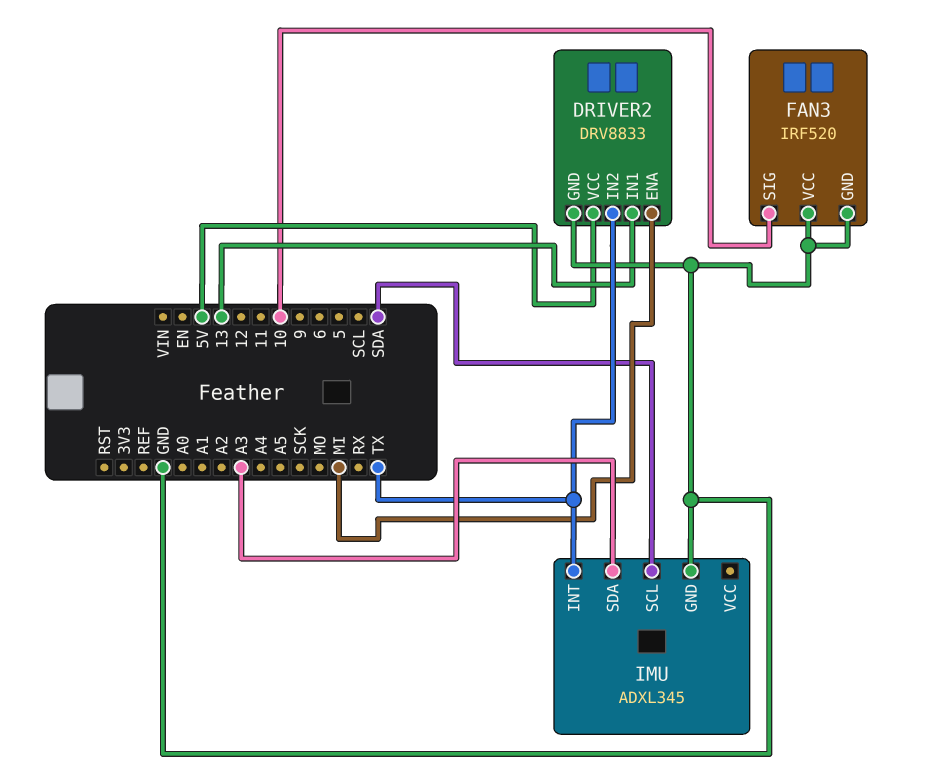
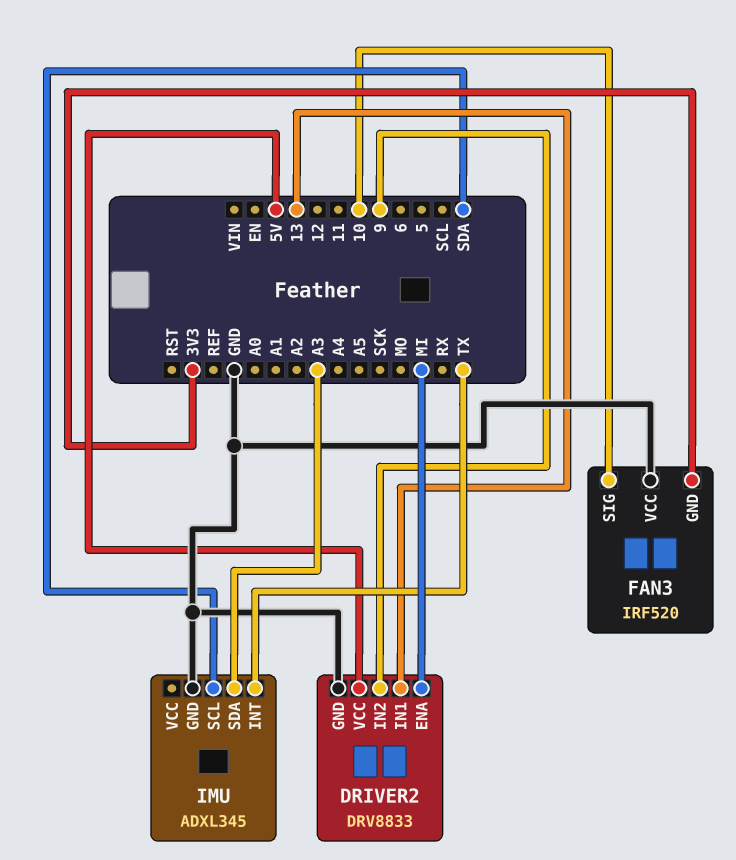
DRIVER2 pin IN2: TX -> 9
FAN3 pin GND: GND -> 3V3

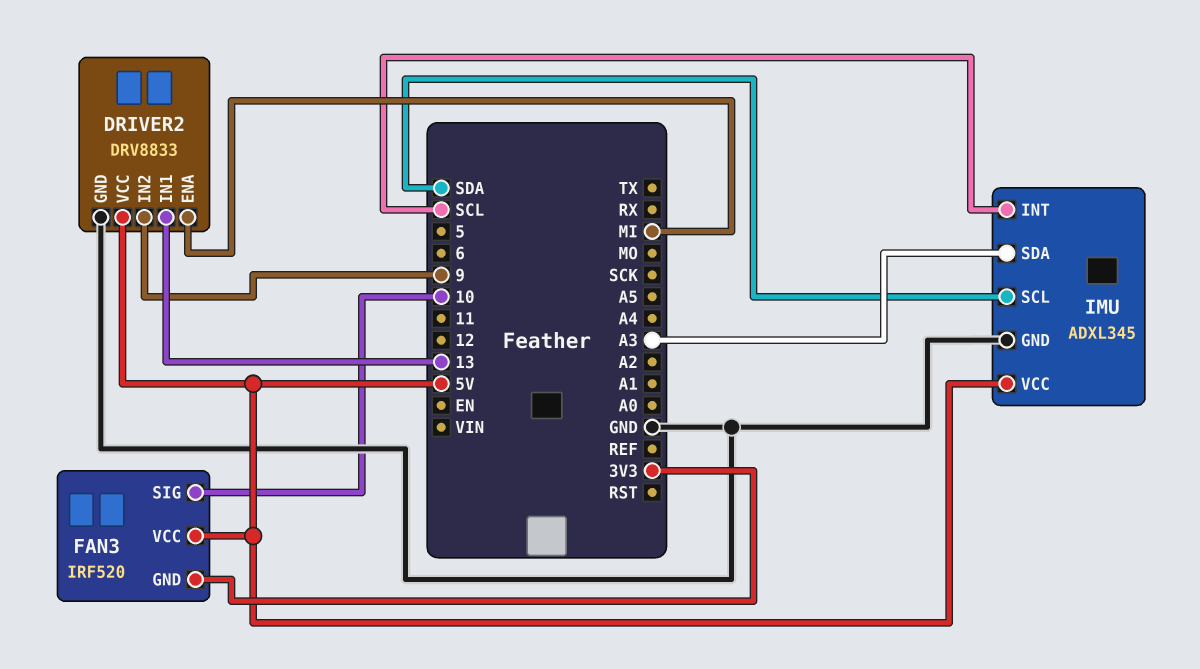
FAN3 pin VCC: GND -> 5V
IMU pin INT: TX -> SCL
IMU pin VCC: none -> 5V

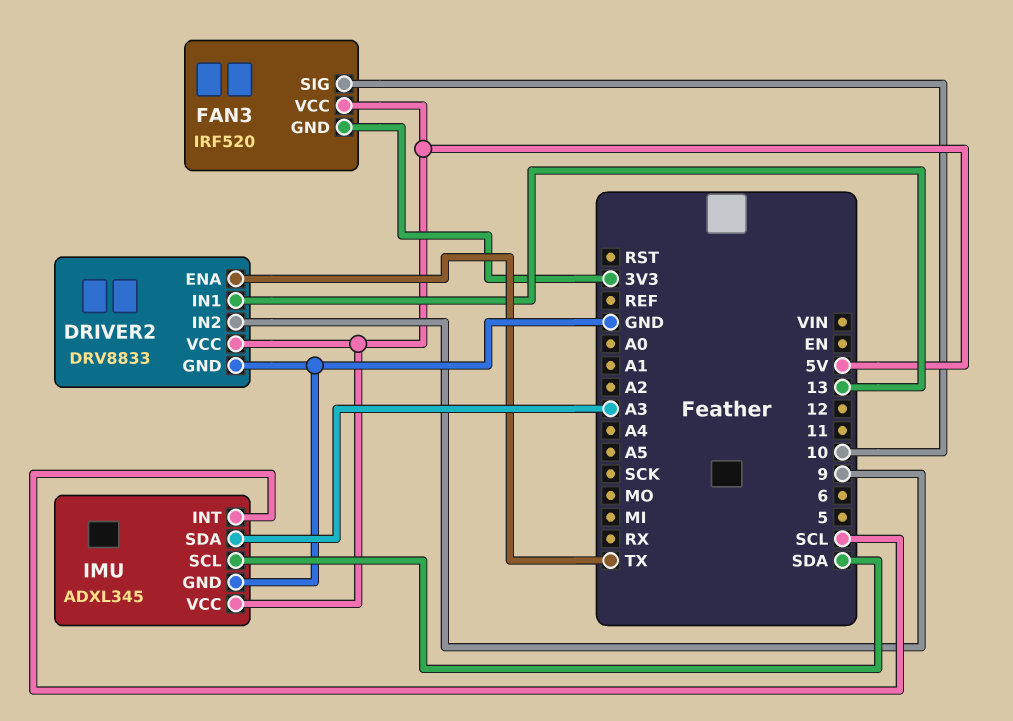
DRIVER2 pin ENA: MI -> TX

